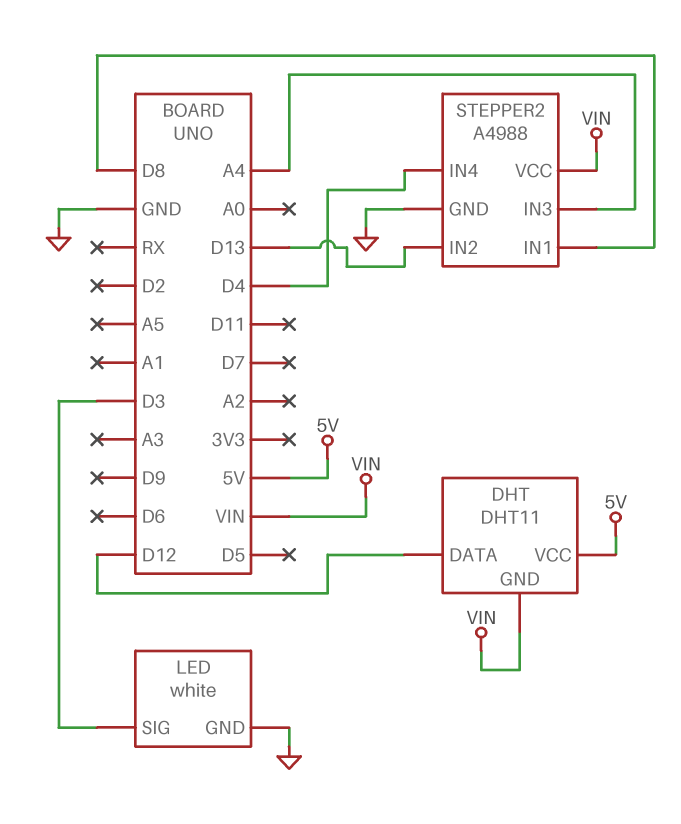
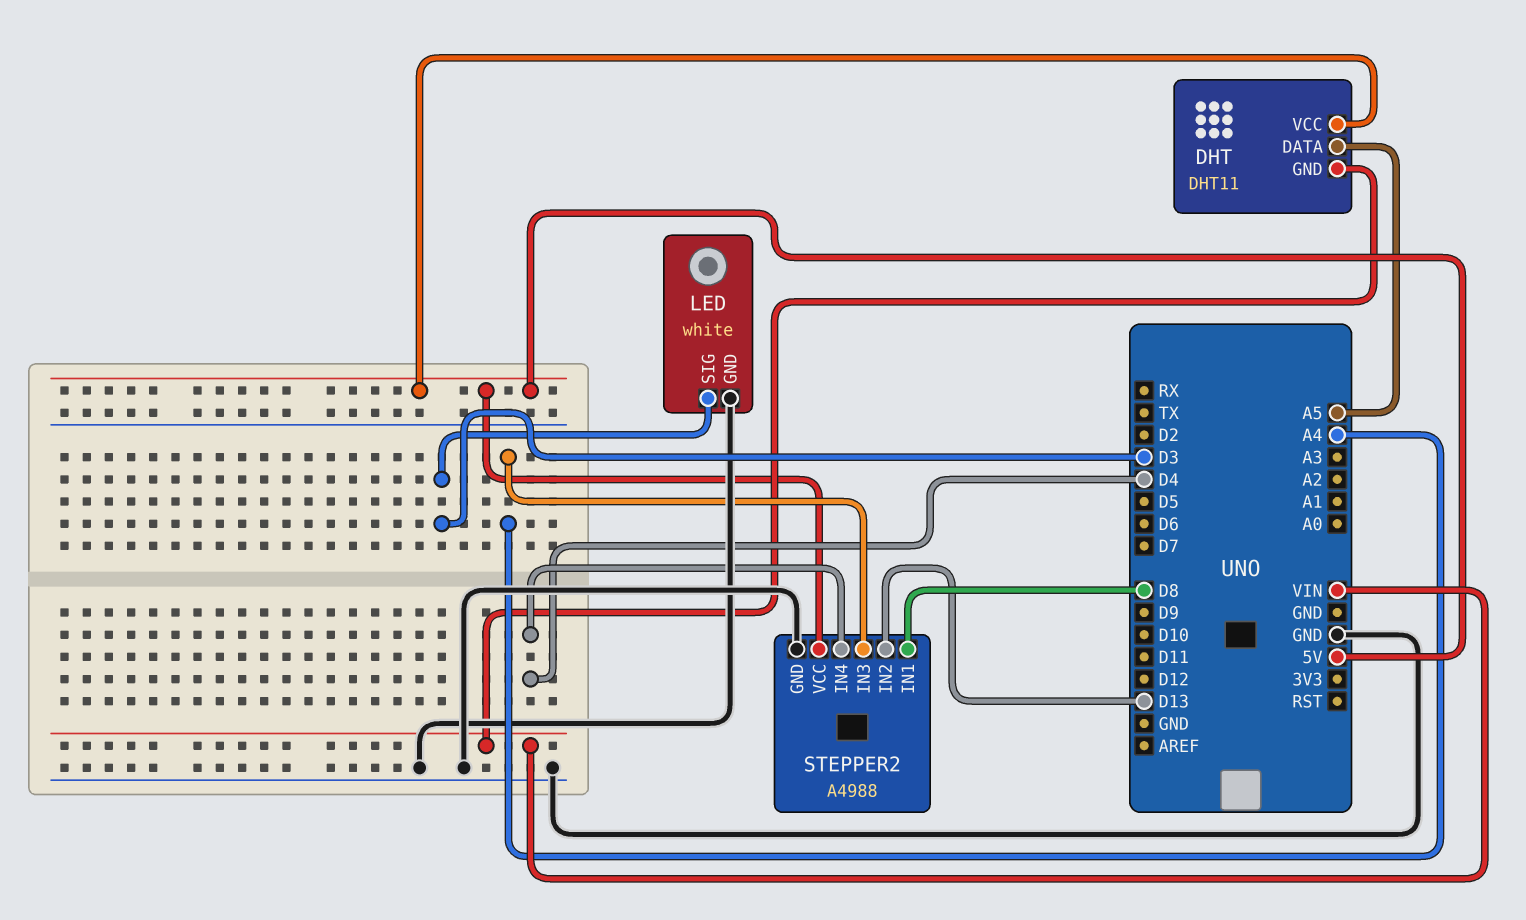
DHT pin DATA: D12 -> A5
STEPPER2 pin VCC: VIN -> 5V

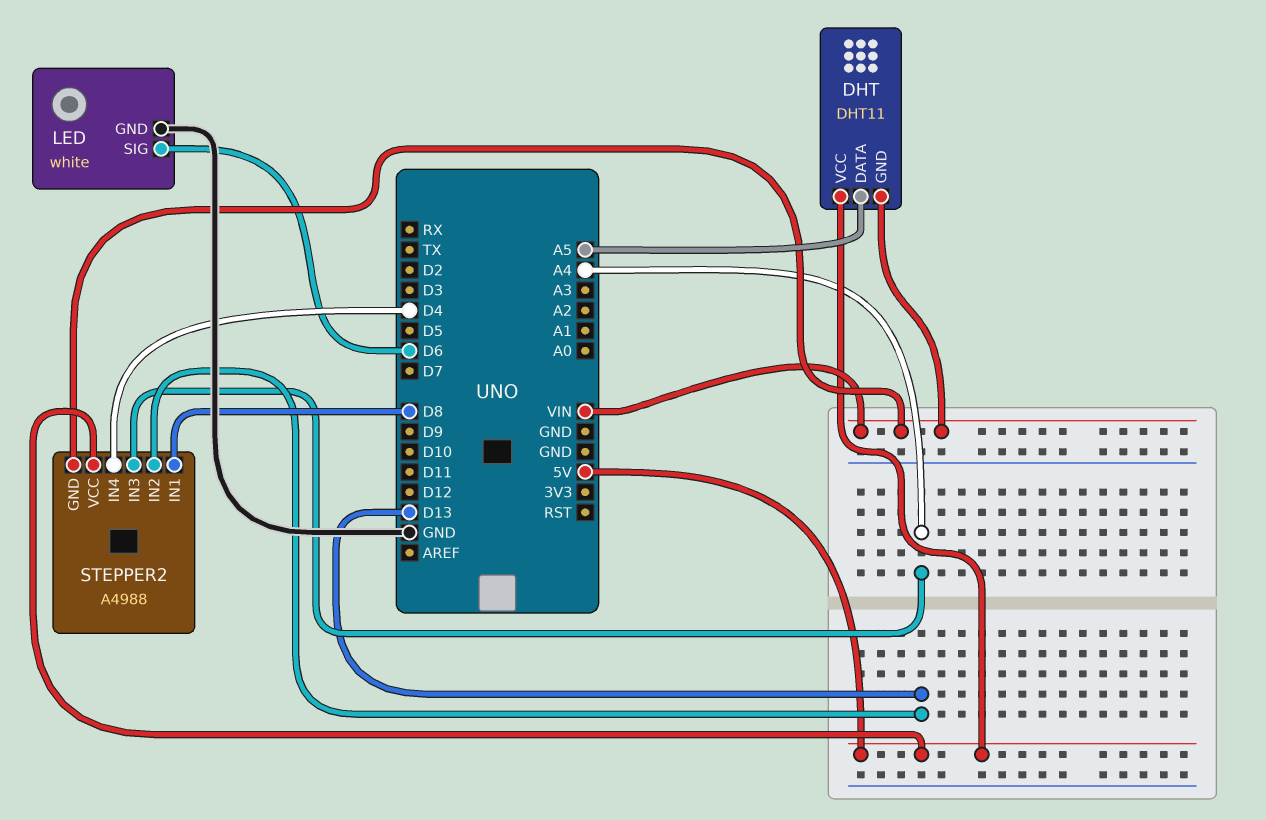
LED pin SIG: D3 -> D6
STEPPER2 pin GND: GND -> VIN

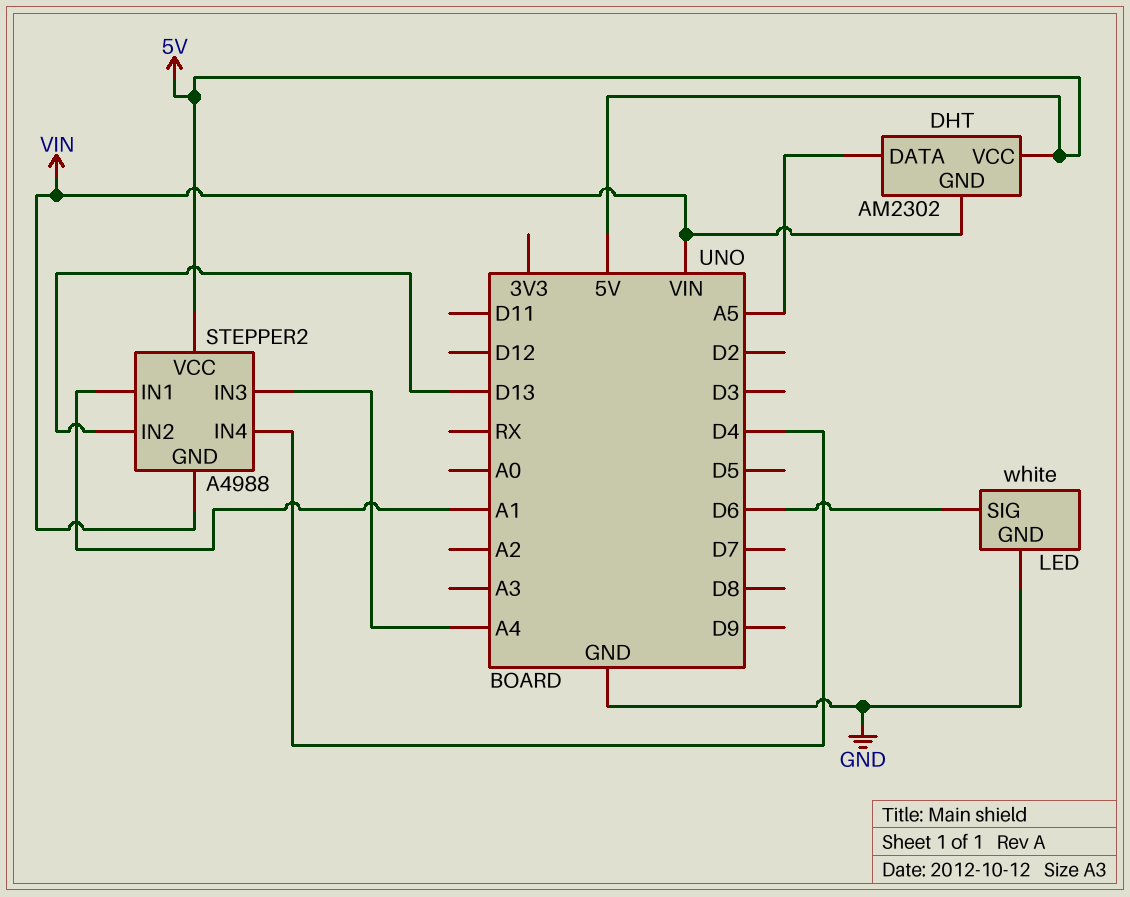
DHT: DHT11 -> AM2302
STEPPER2 pin IN1: D8 -> A1

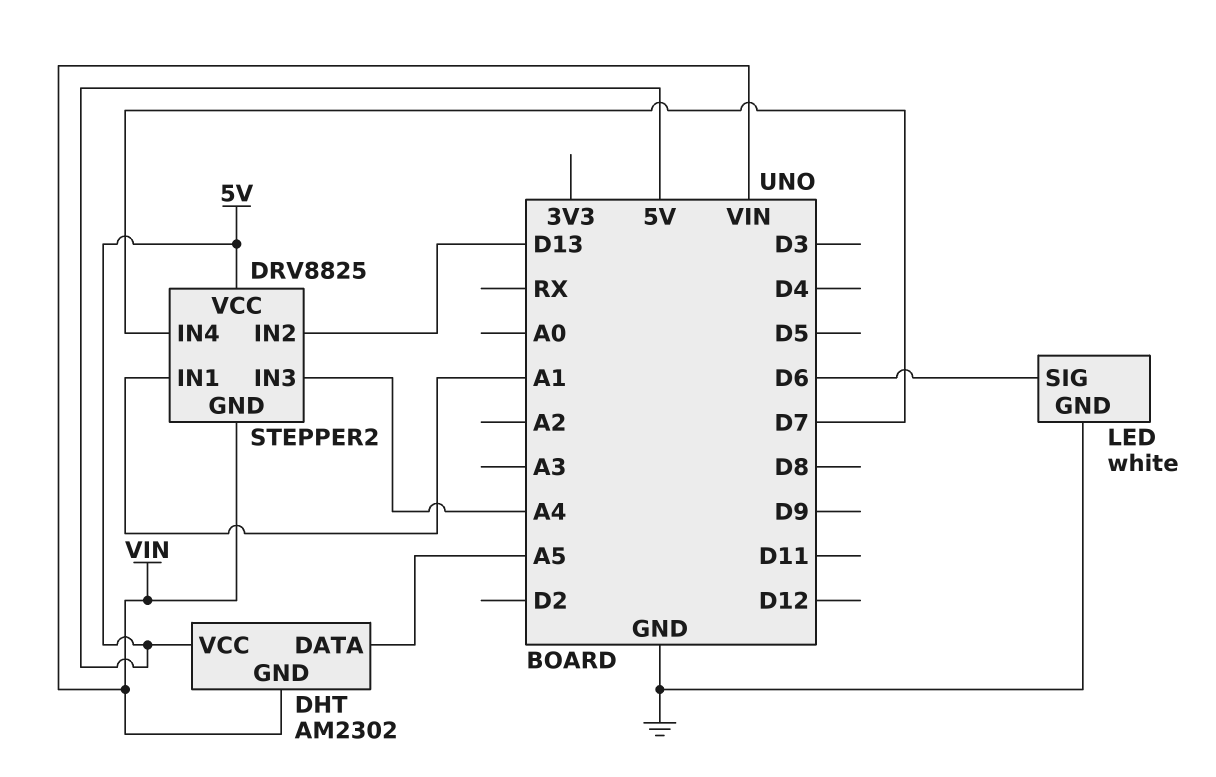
STEPPER2: A4988 -> DRV8825
STEPPER2 pin IN4: D4 -> D7

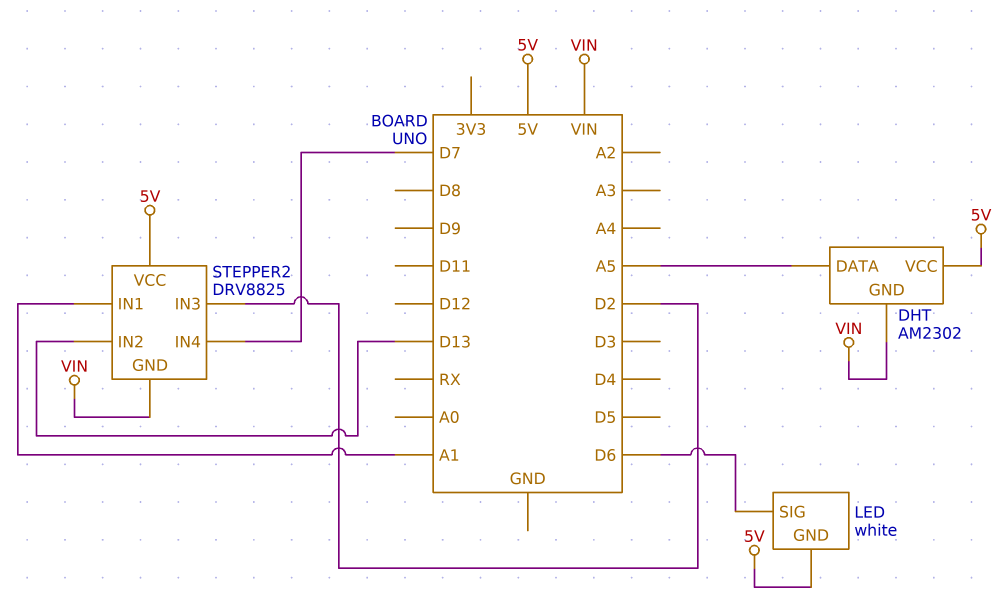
LED pin GND: GND -> 5V
STEPPER2 pin IN3: A4 -> D2

